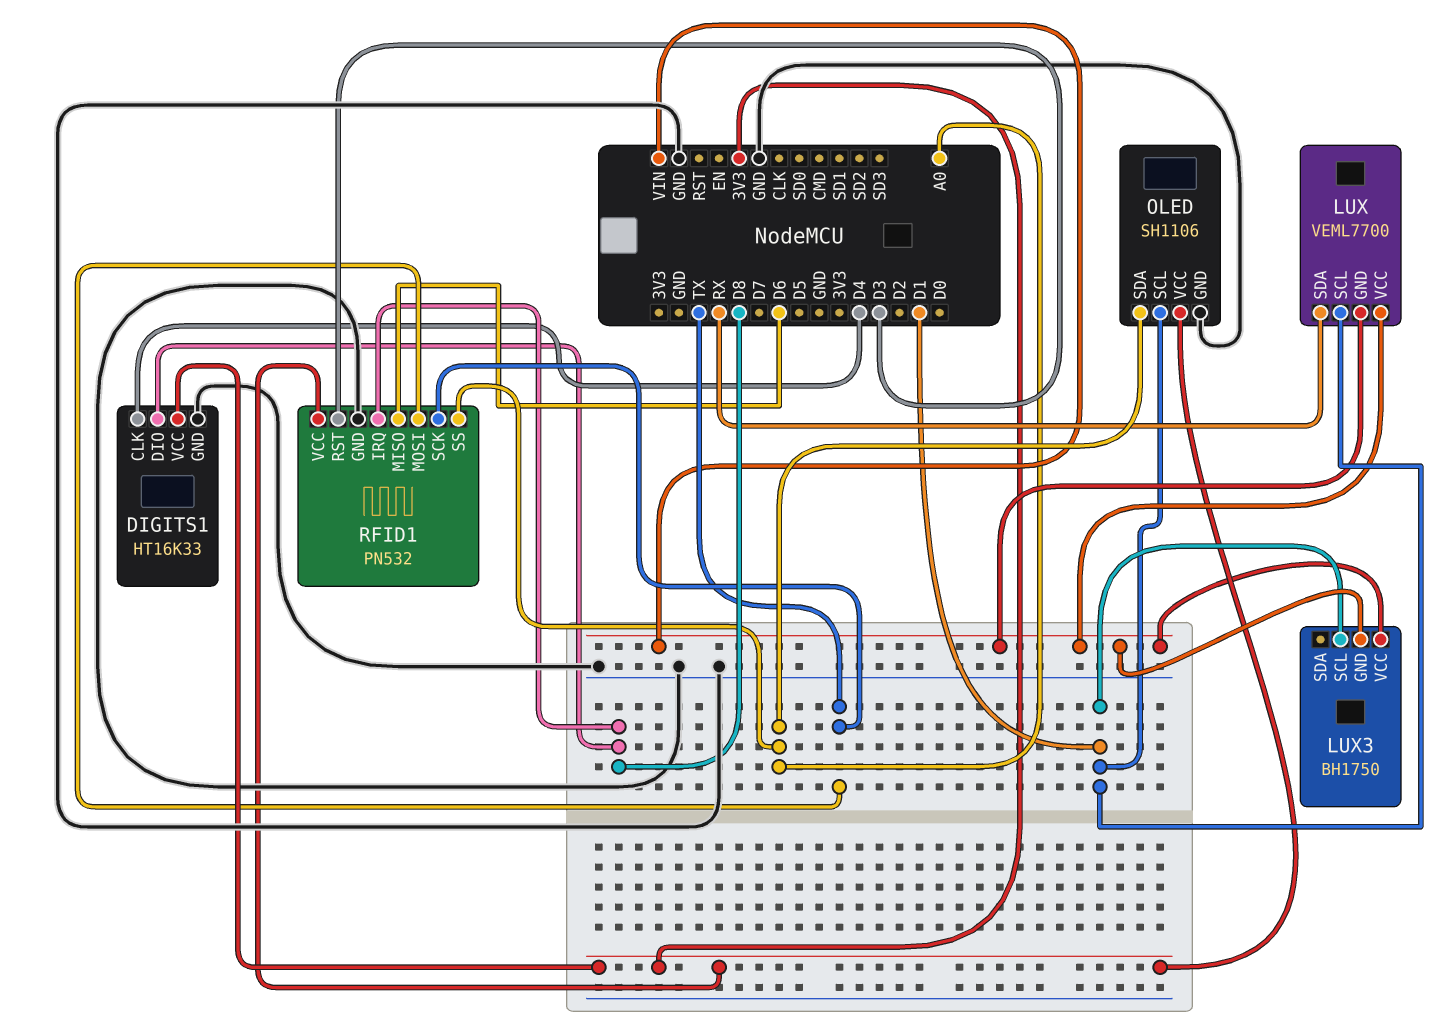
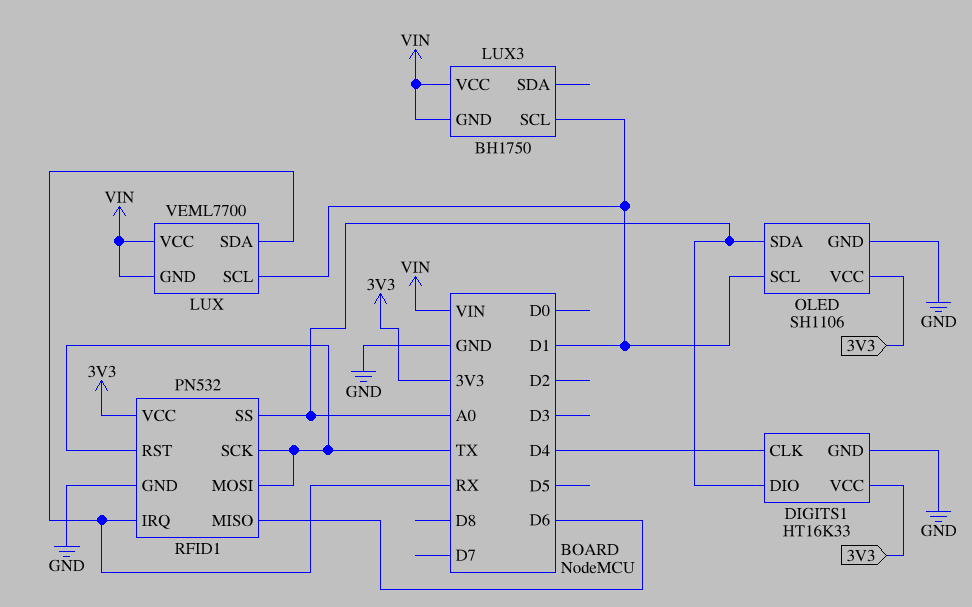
DIGITS1 pin DIO: D8 -> A0
RFID1 pin IRQ: D8 -> RX
RFID1 pin RST: D3 -> TX

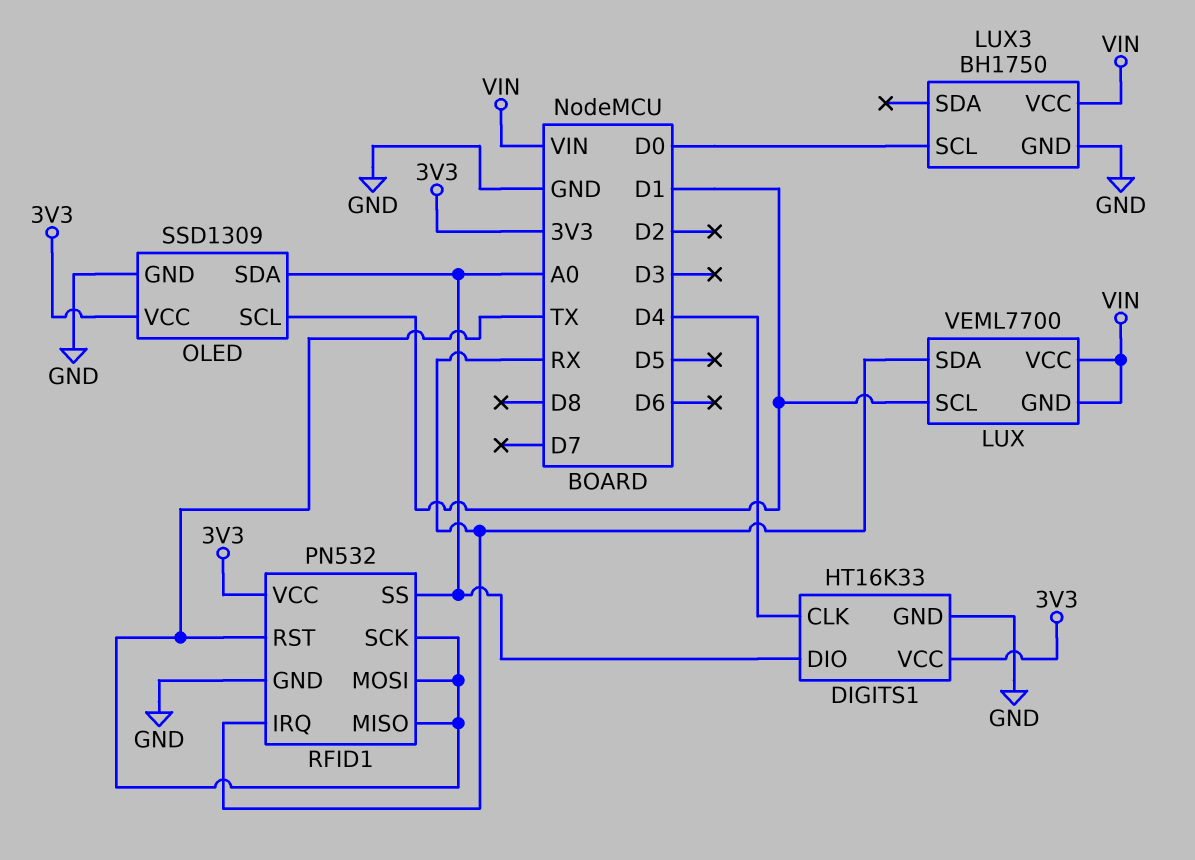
LUX3 pin GND: VIN -> GND
LUX3 pin SCL: D1 -> D0
OLED: SH1106 -> SSD1309
RFID1 pin MISO: D6 -> TX

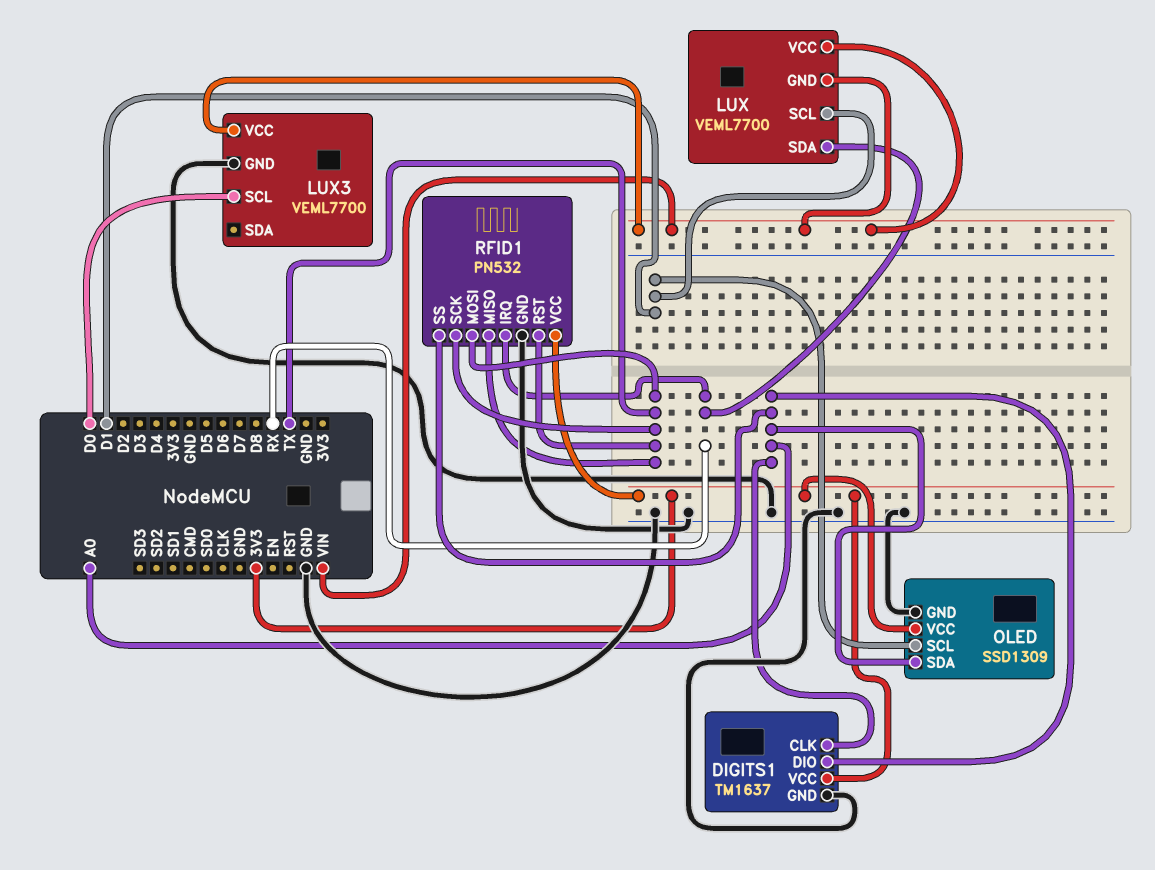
DIGITS1: HT16K33 -> TM1637
DIGITS1 pin CLK: D4 -> A0
LUX3: BH1750 -> VEML7700

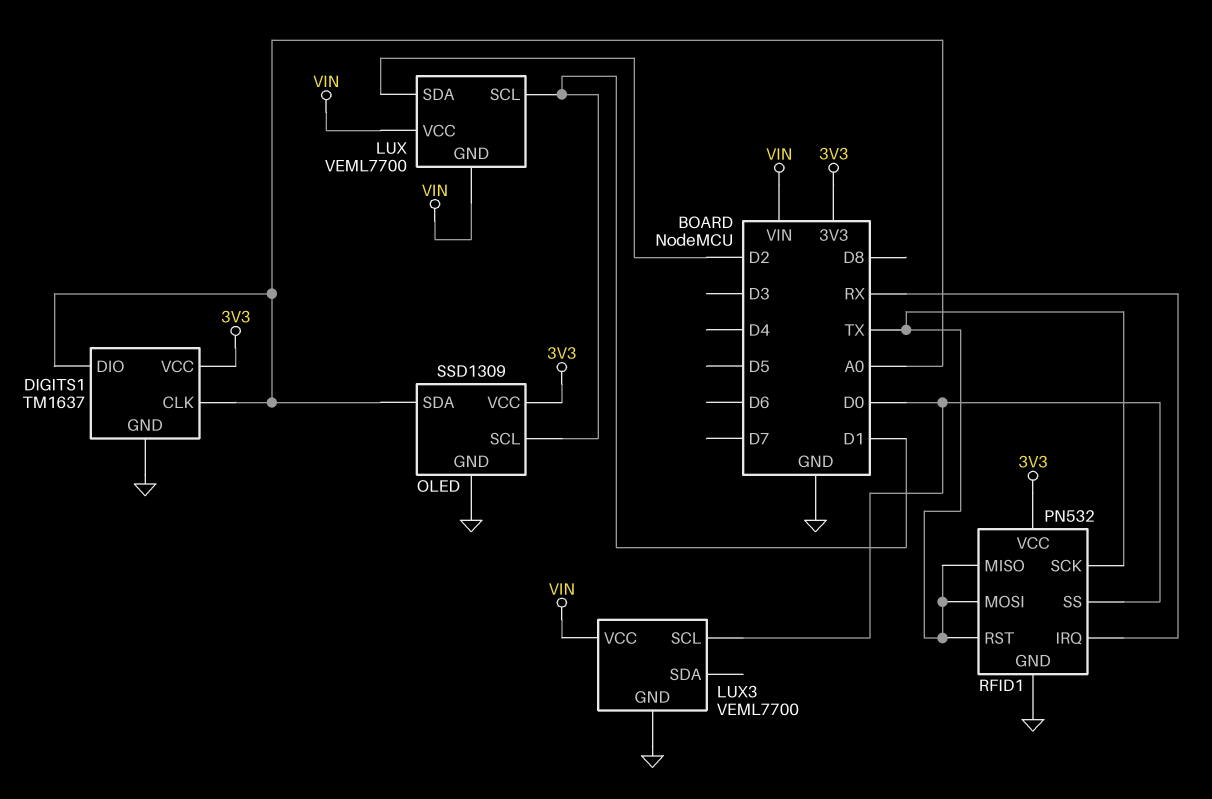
LUX pin SDA: RX -> D2
RFID1 pin SS: A0 -> D0

